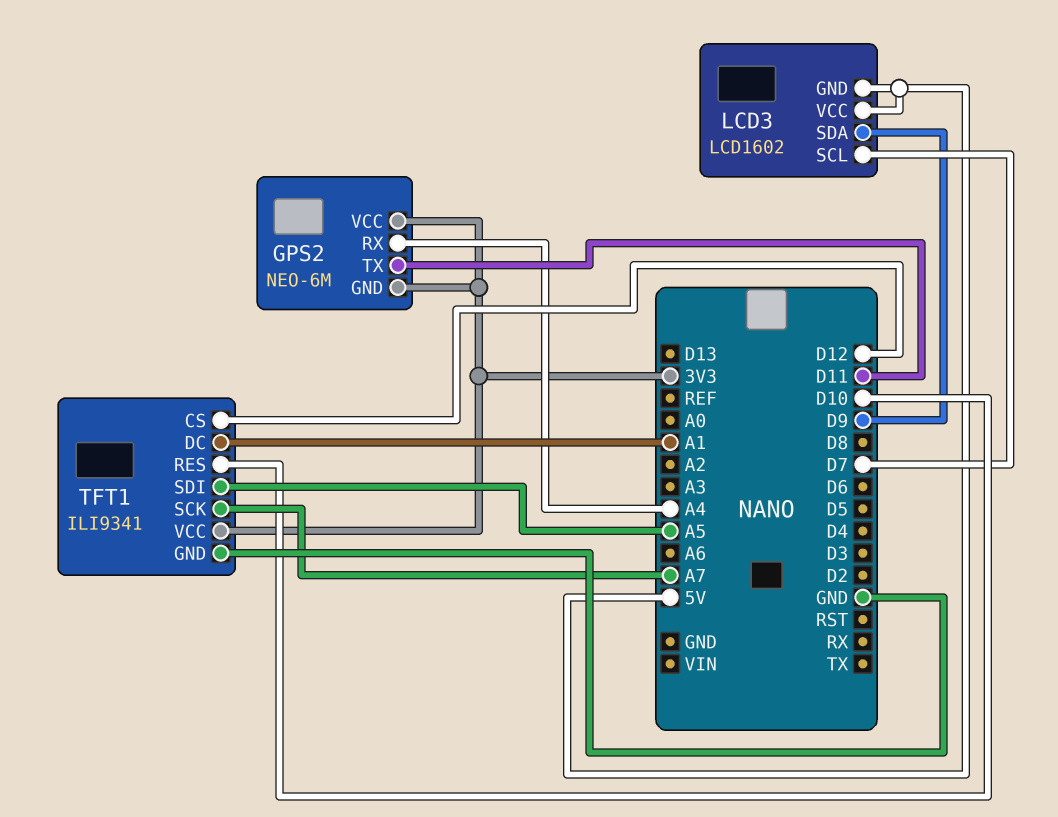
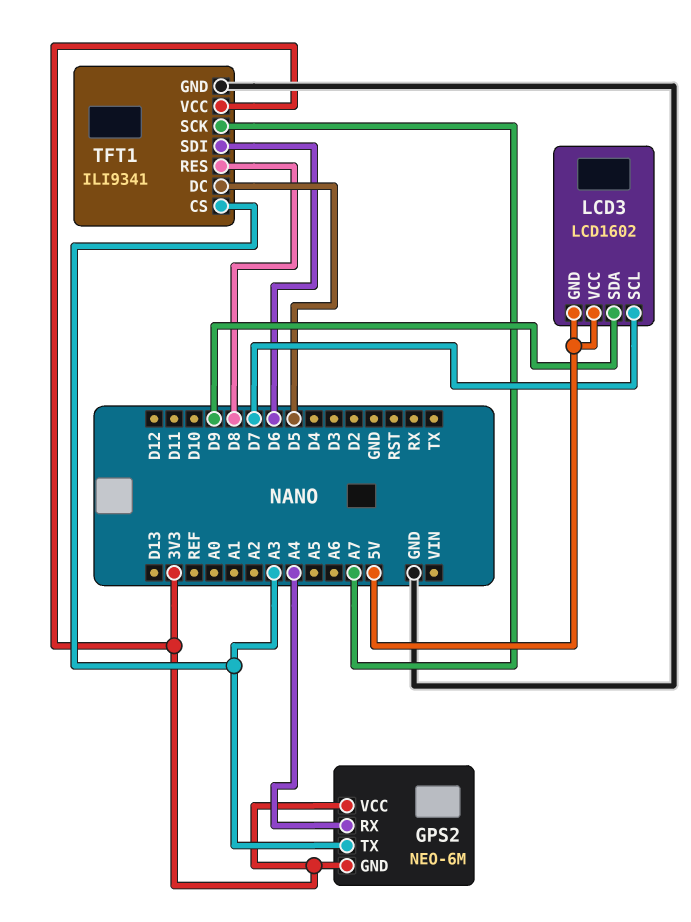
GPS2 pin TX: D11 -> A3
TFT1 pin CS: D12 -> A3
TFT1 pin DC: A1 -> D5
TFT1 pin RES: D10 -> D8
TFT1 pin SDI: A5 -> D6

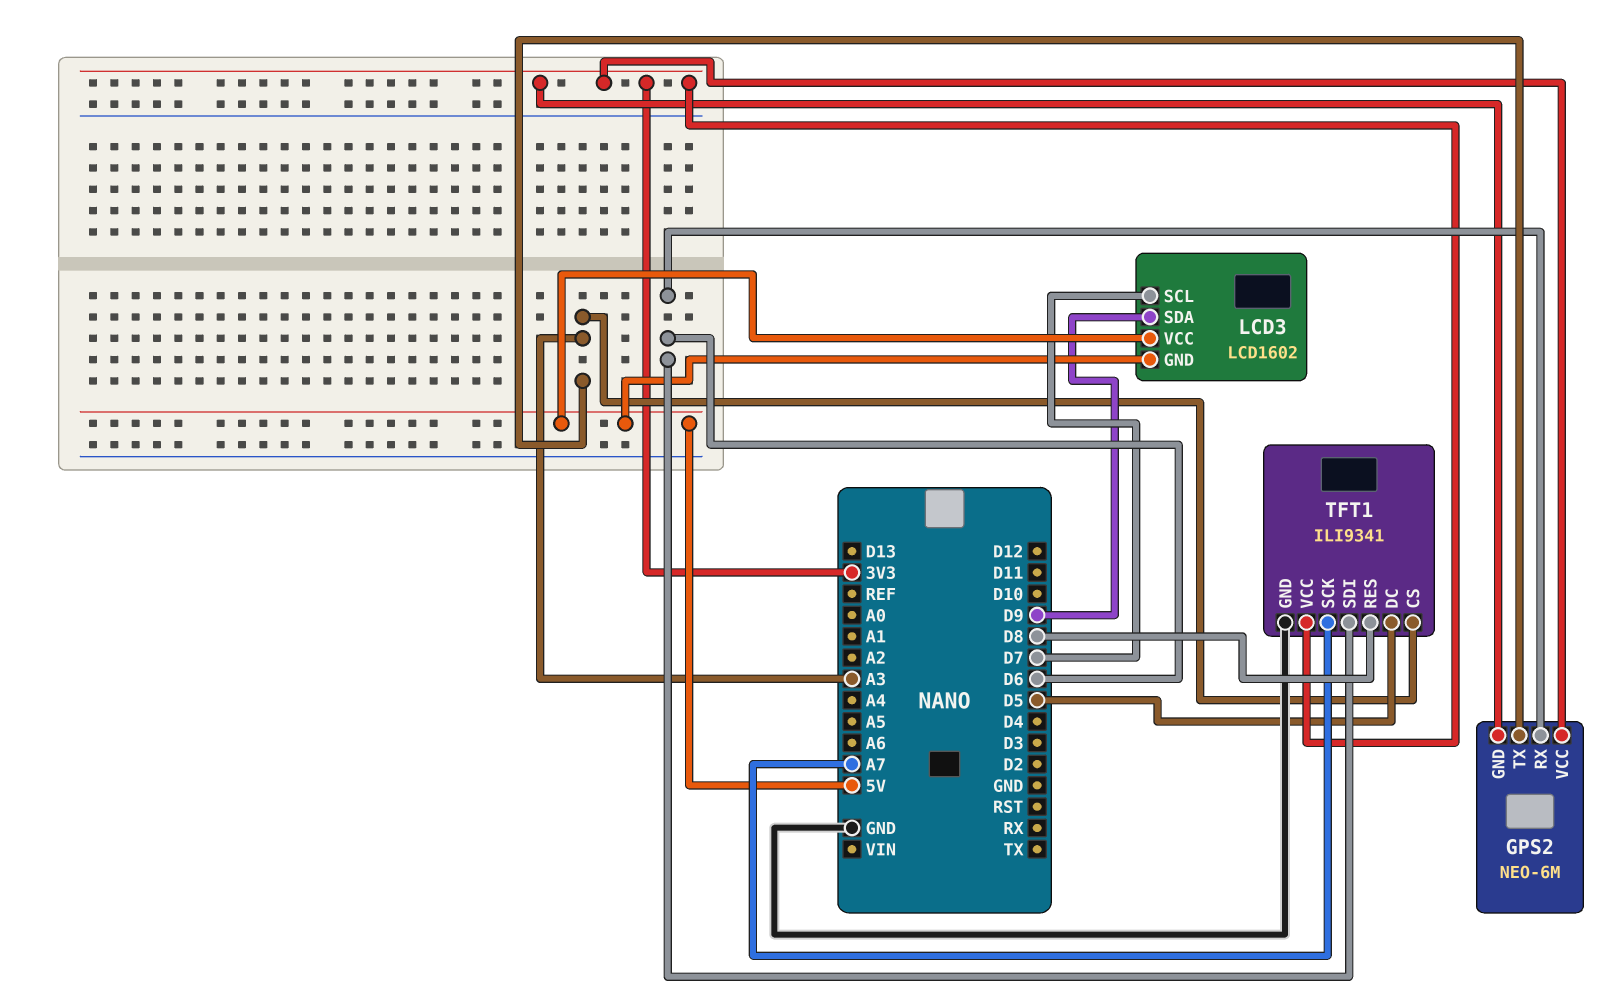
GPS2 pin RX: A4 -> D6

